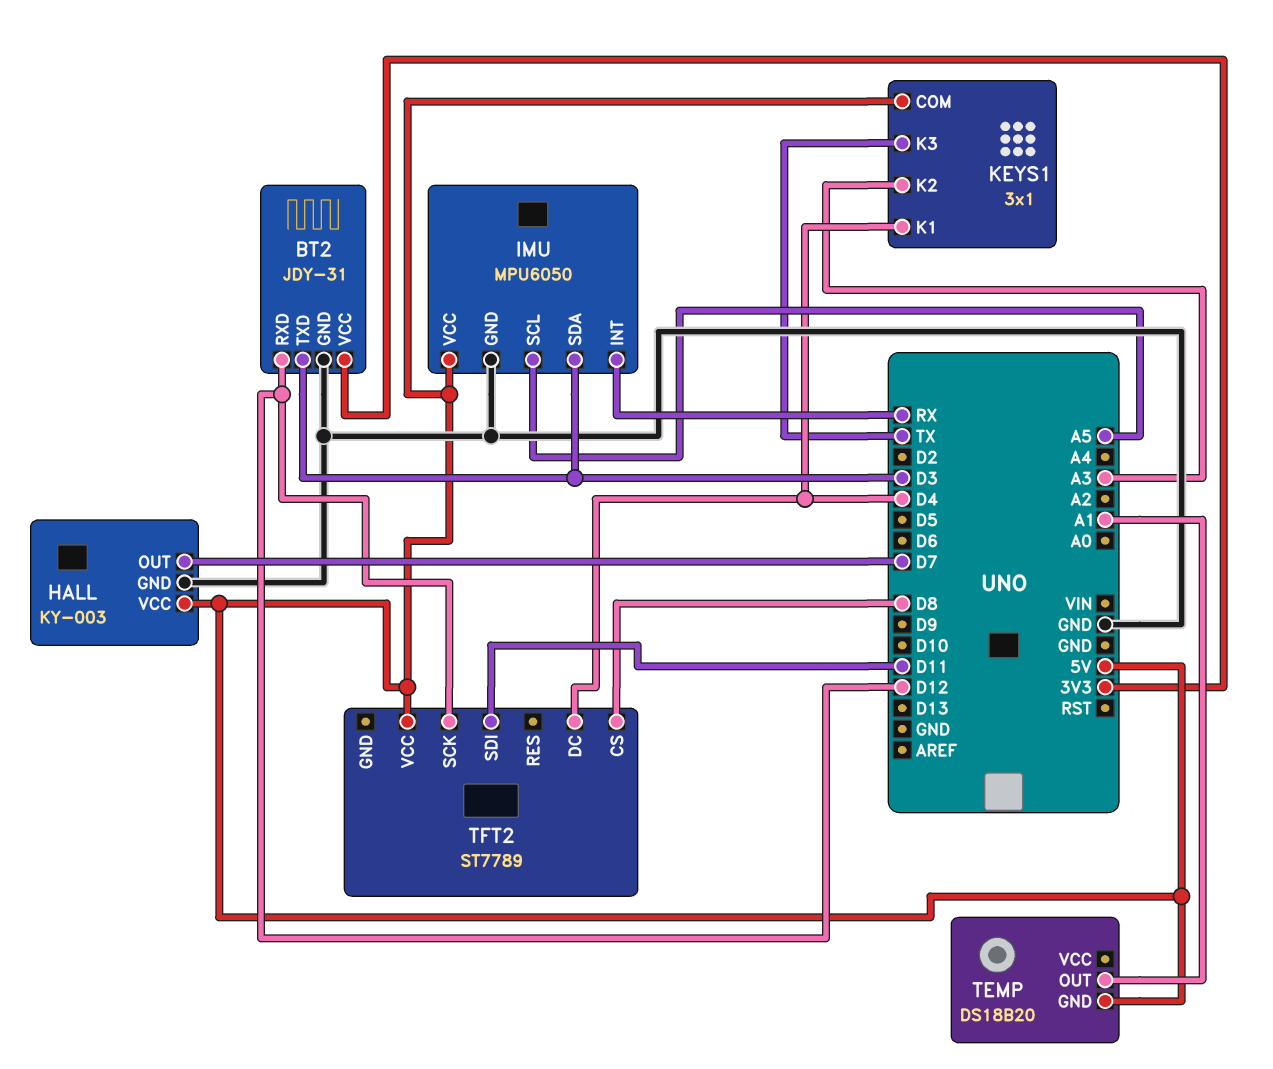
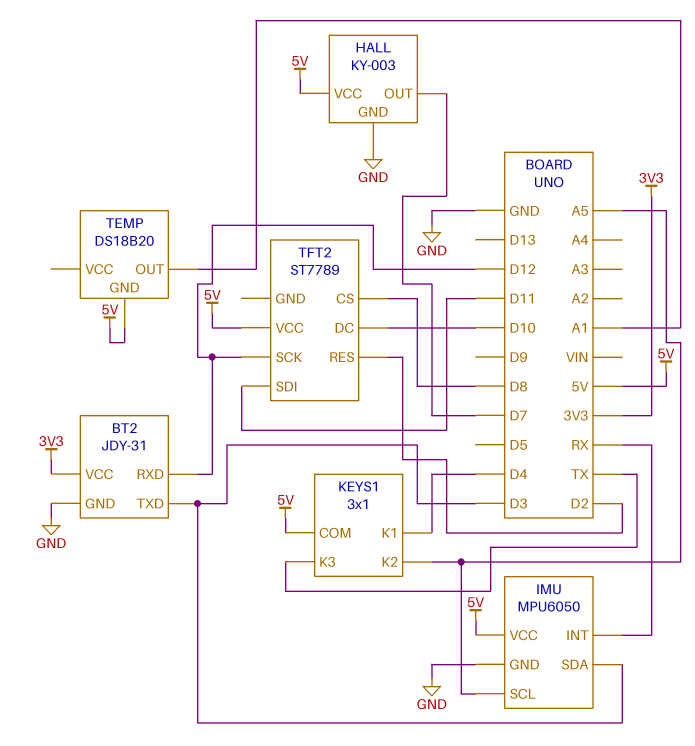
KEYS1 pin K2: A3 -> A5
TFT2 pin DC: D4 -> D10
TFT2 pin RES: none -> D2

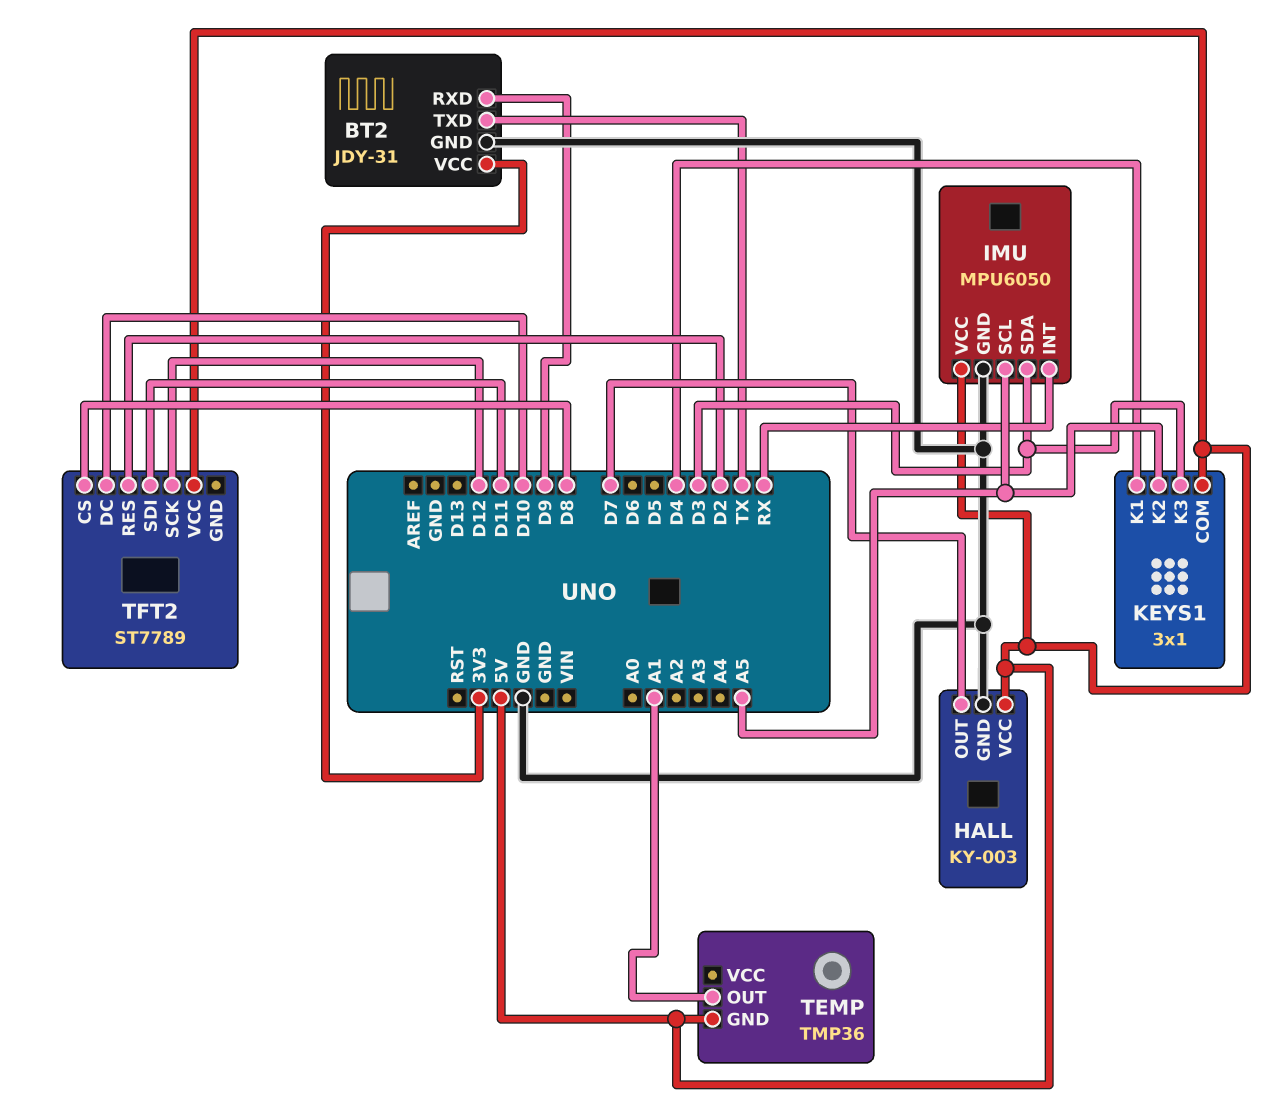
BT2 pin RXD: D12 -> D9
BT2 pin TXD: D3 -> TX
KEYS1 pin K3: TX -> D3
TEMP: DS18B20 -> TMP36

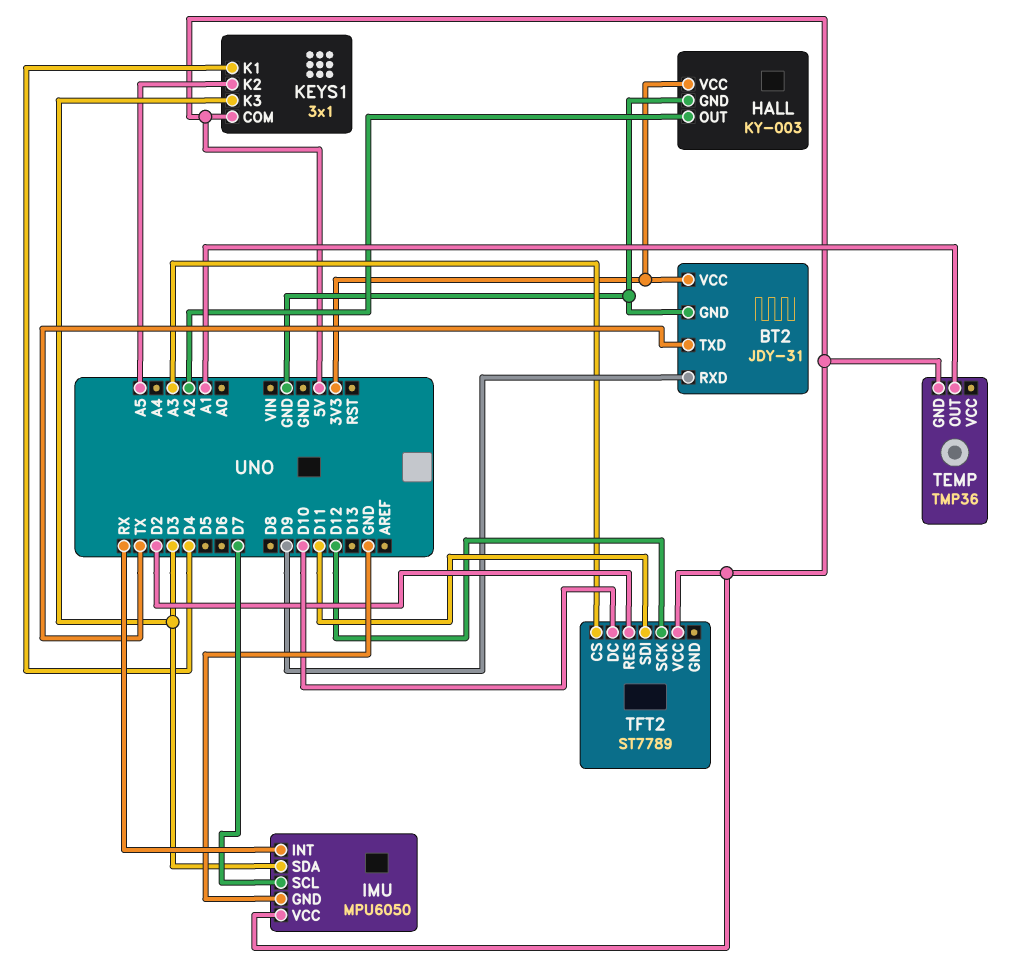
HALL pin OUT: D7 -> A2
HALL pin VCC: 5V -> 3V3
IMU pin SCL: A5 -> D7
TFT2 pin CS: D8 -> A3

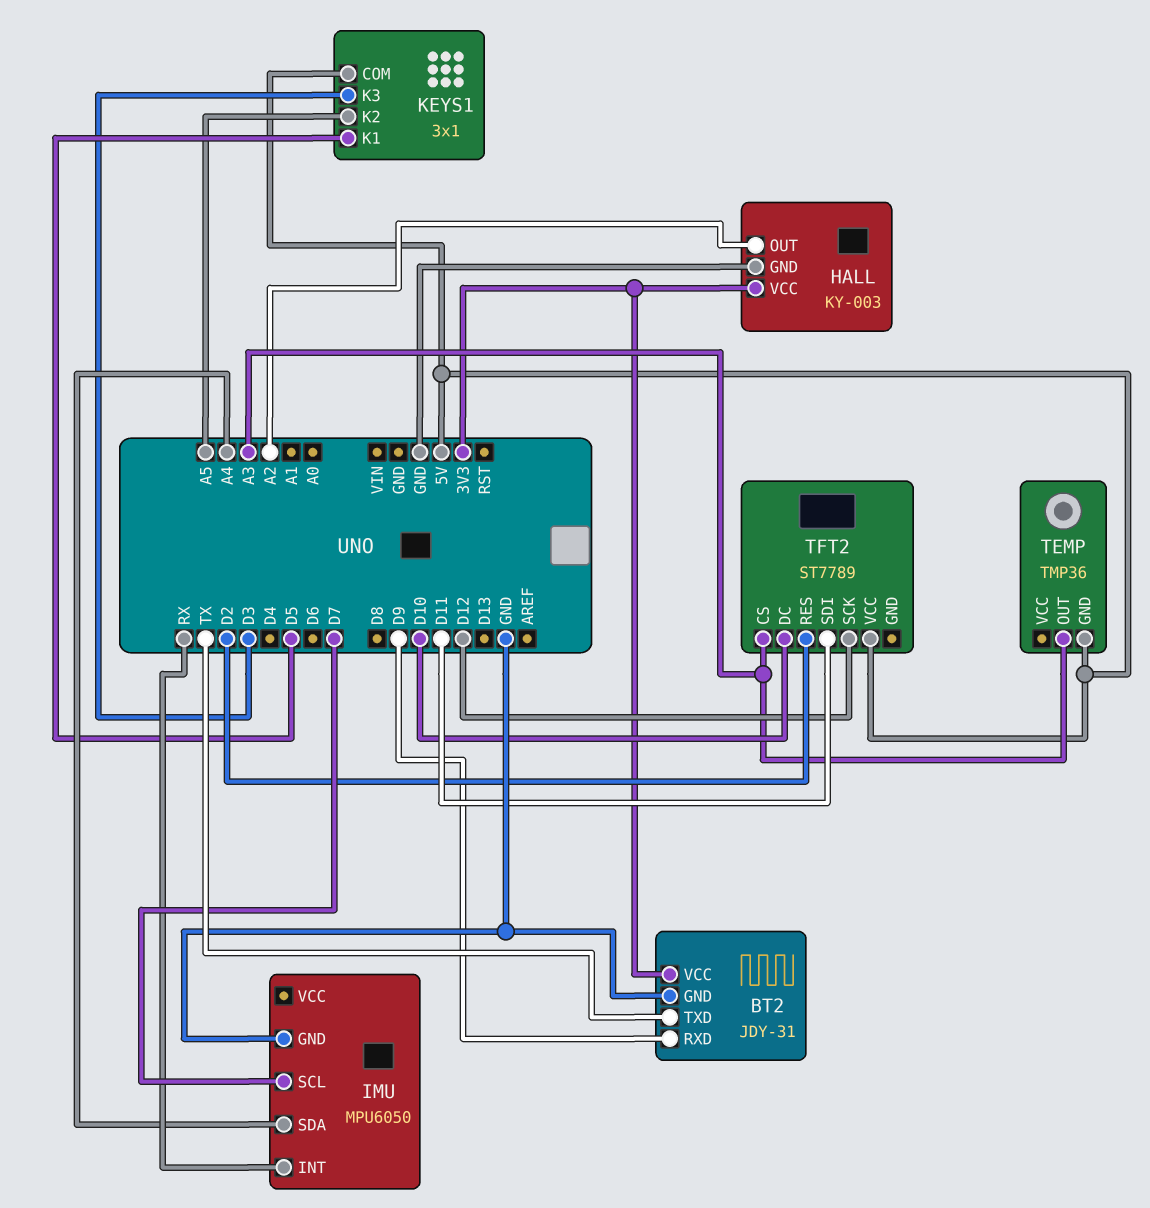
IMU pin SDA: D3 -> A4
IMU pin VCC: 5V -> none
KEYS1 pin K1: D4 -> D5
TEMP pin OUT: A1 -> A3

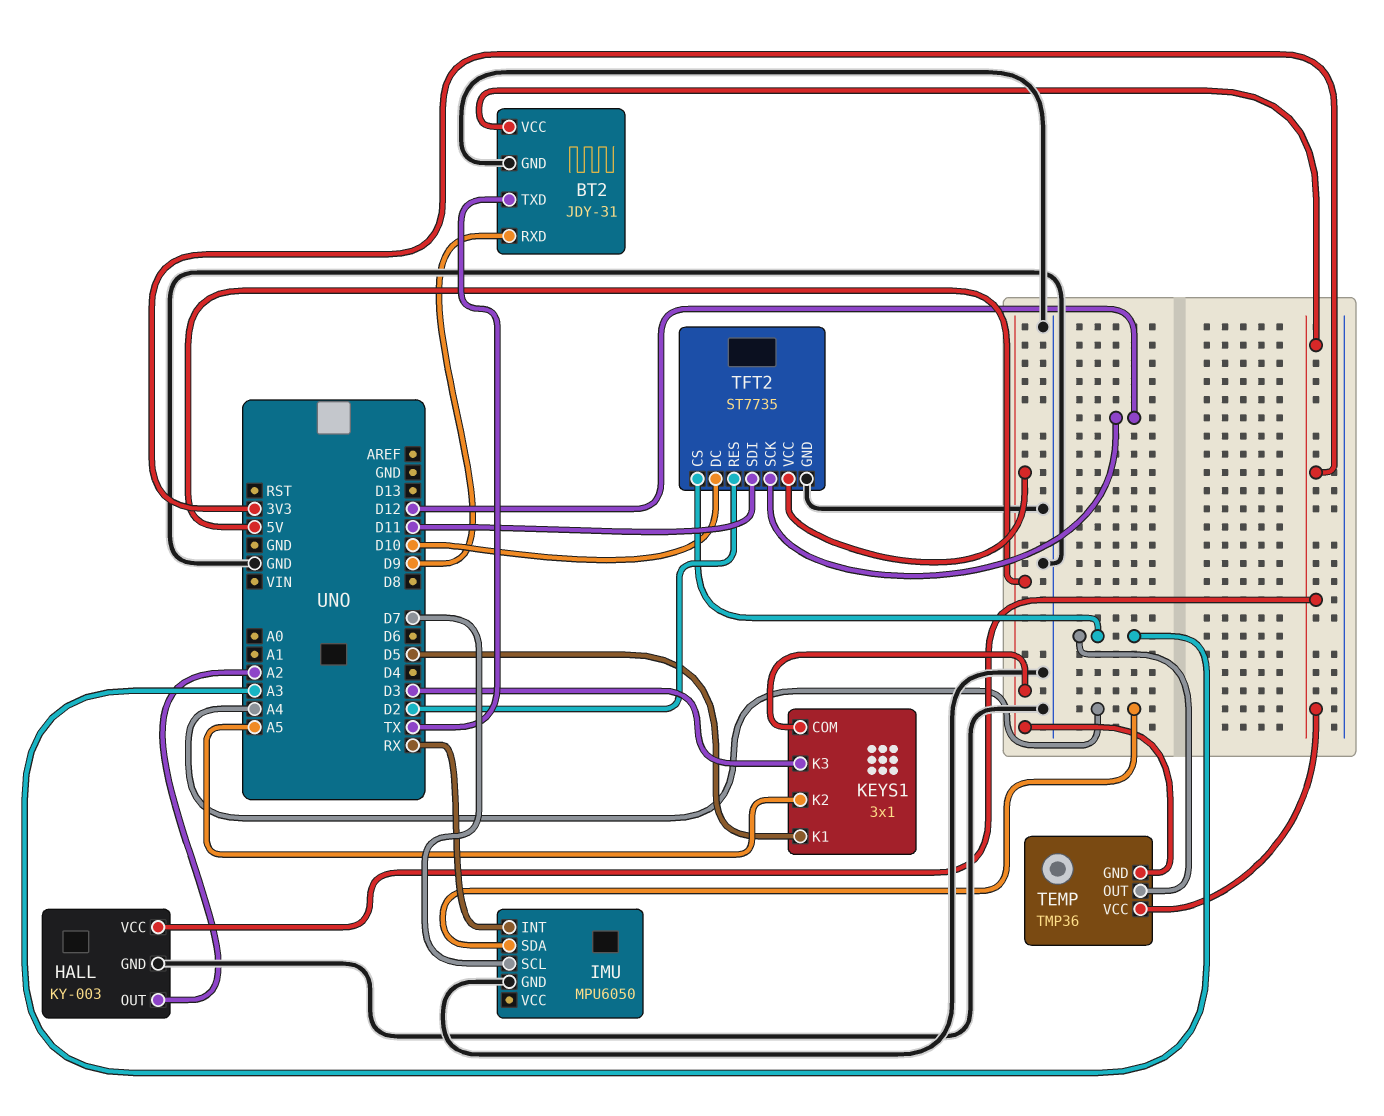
TEMP pin VCC: none -> 3V3
TFT2: ST7789 -> ST7735
TFT2 pin GND: none -> GND

